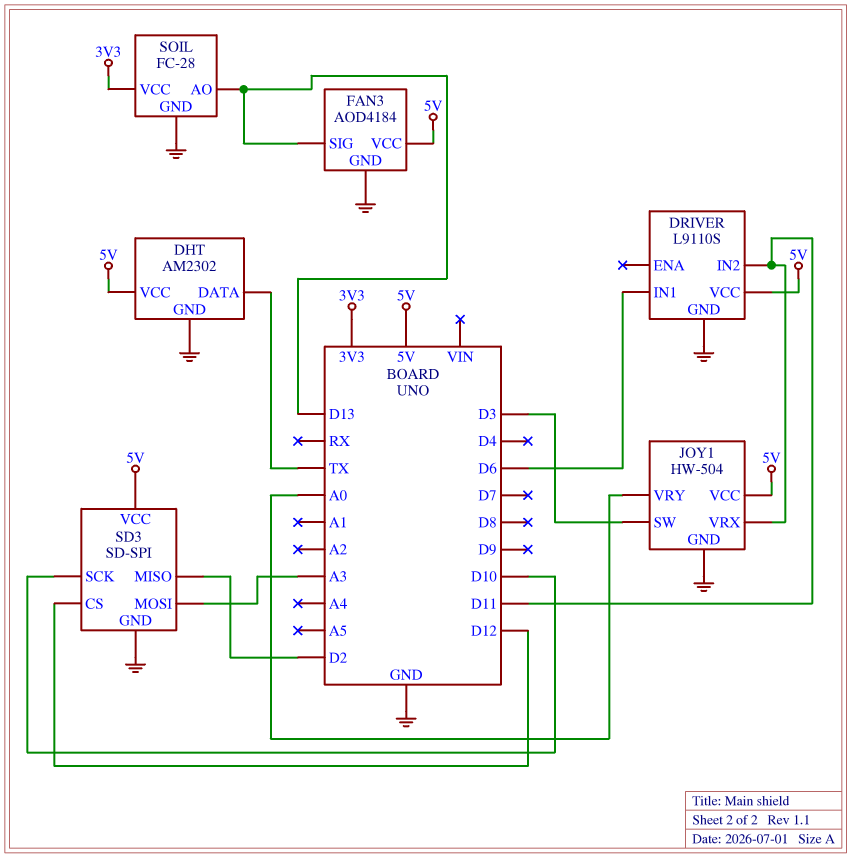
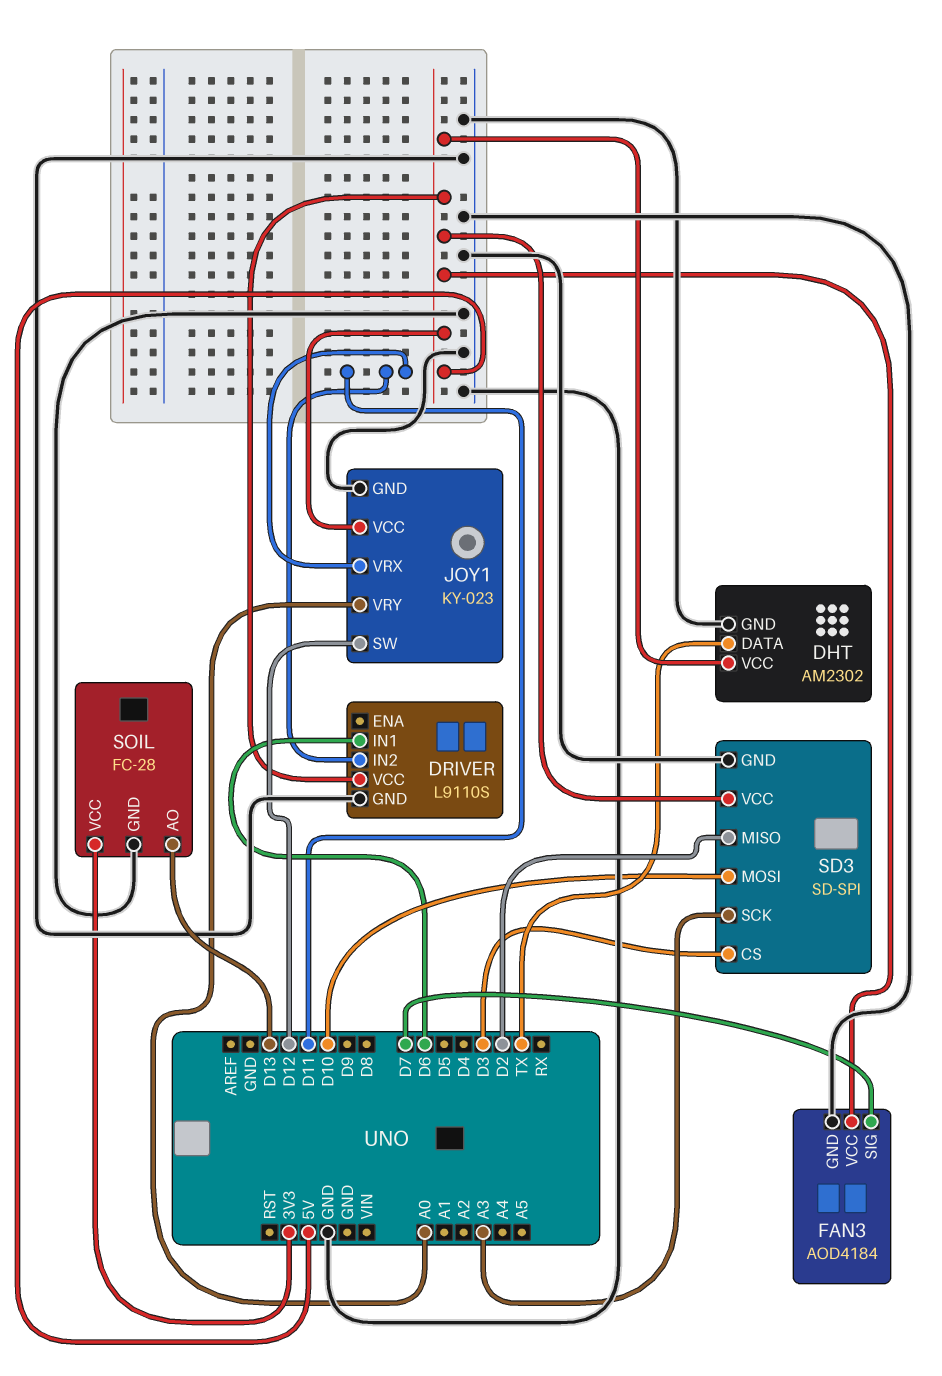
FAN3 pin SIG: D13 -> D7
JOY1: HW-504 -> KY-023
JOY1 pin SW: D3 -> D12
SD3 pin CS: D12 -> D3
SD3 pin MOSI: A3 -> D10
SD3 pin SCK: D10 -> A3

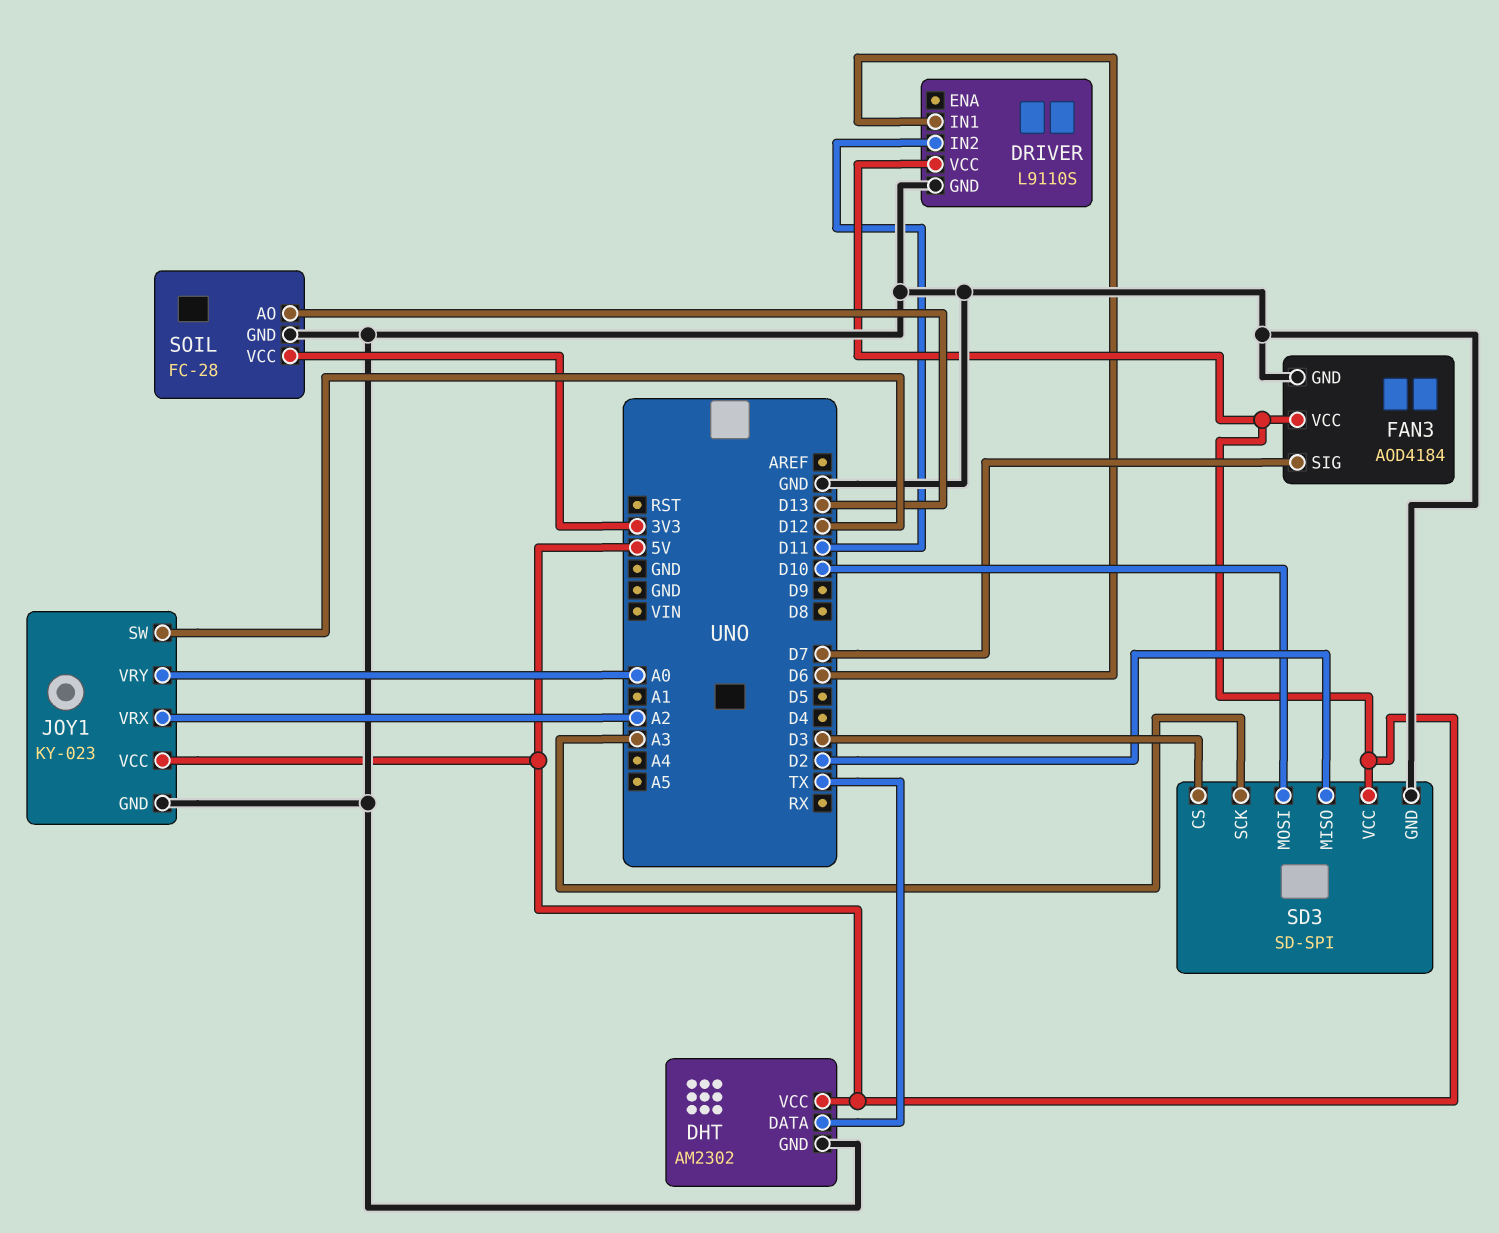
JOY1 pin VRX: D11 -> A2

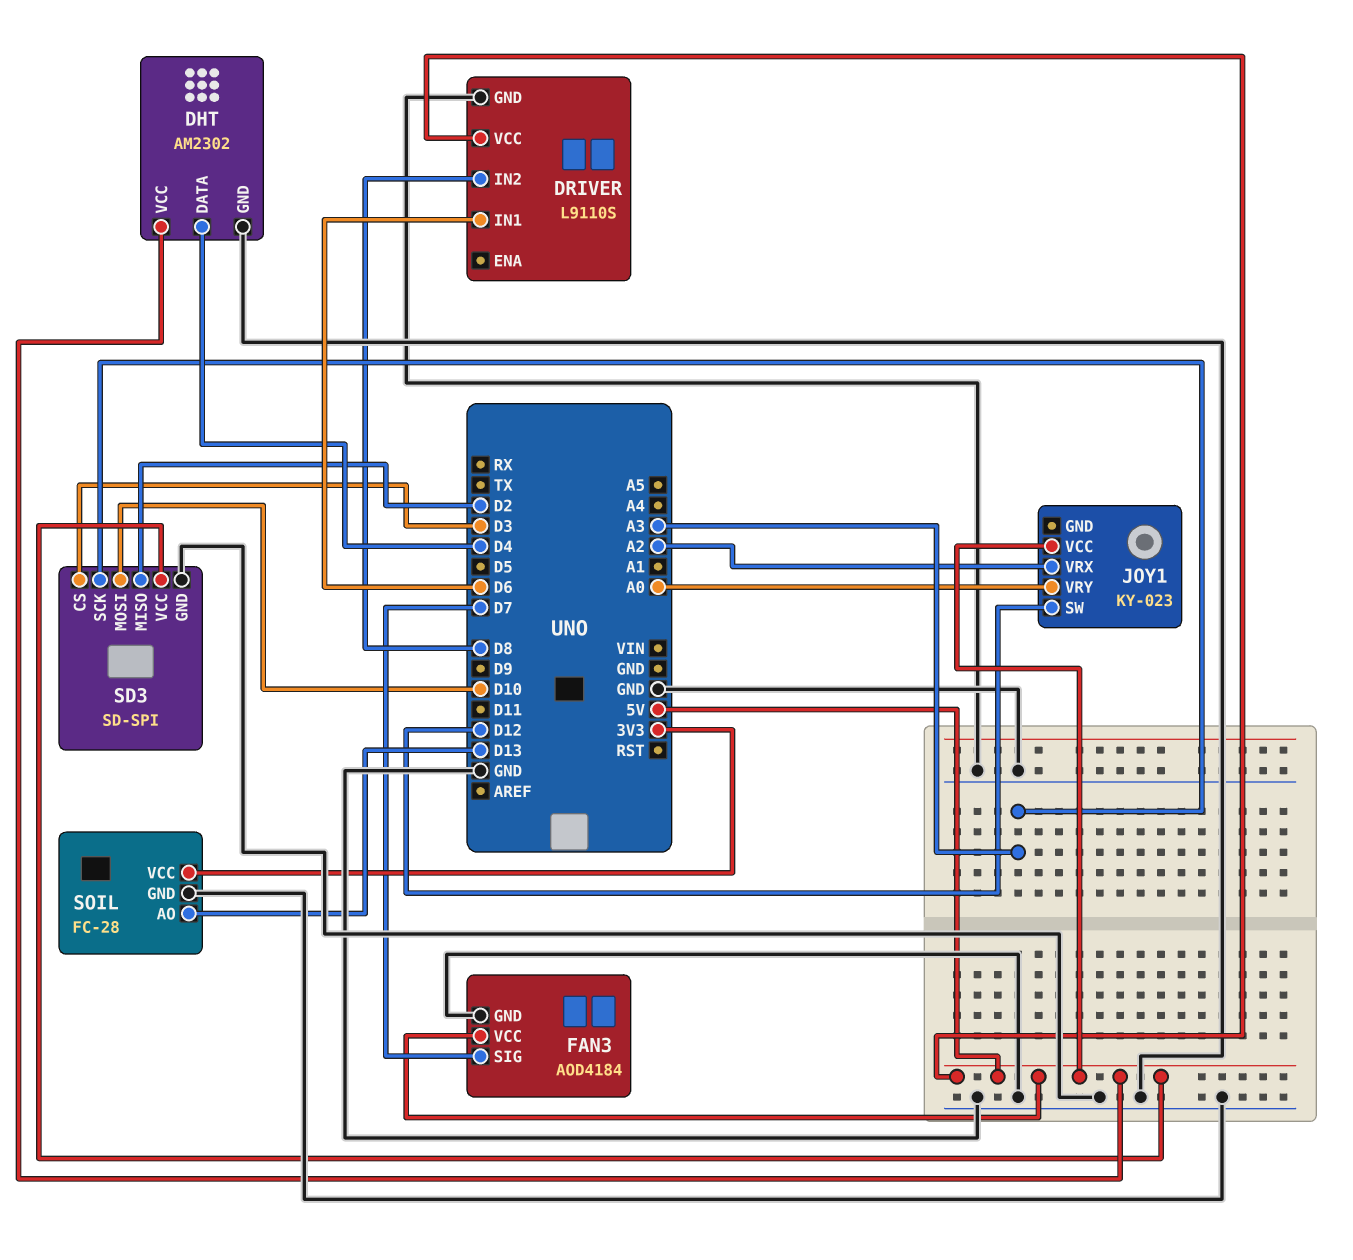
DHT pin DATA: TX -> D4
DRIVER pin IN2: D11 -> D8
JOY1 pin GND: GND -> none

